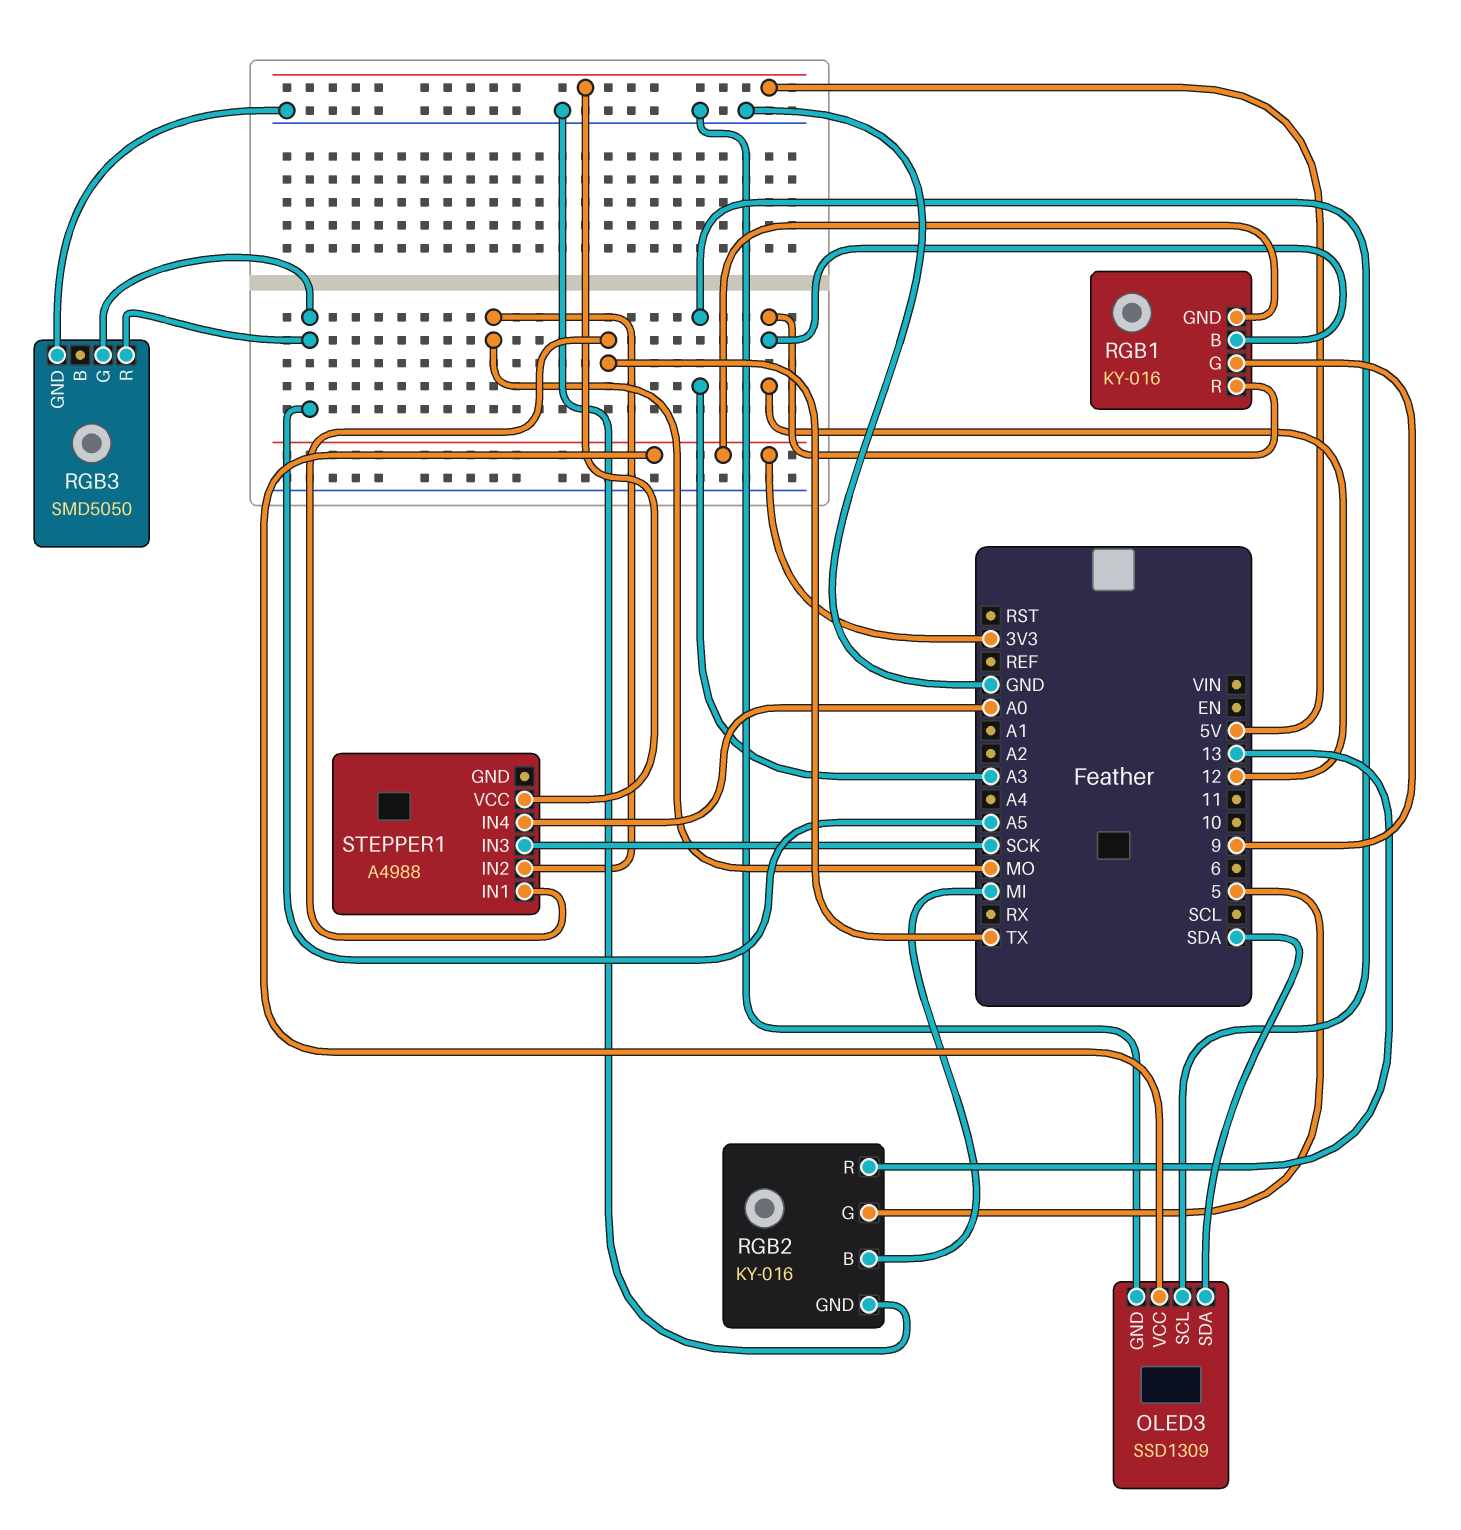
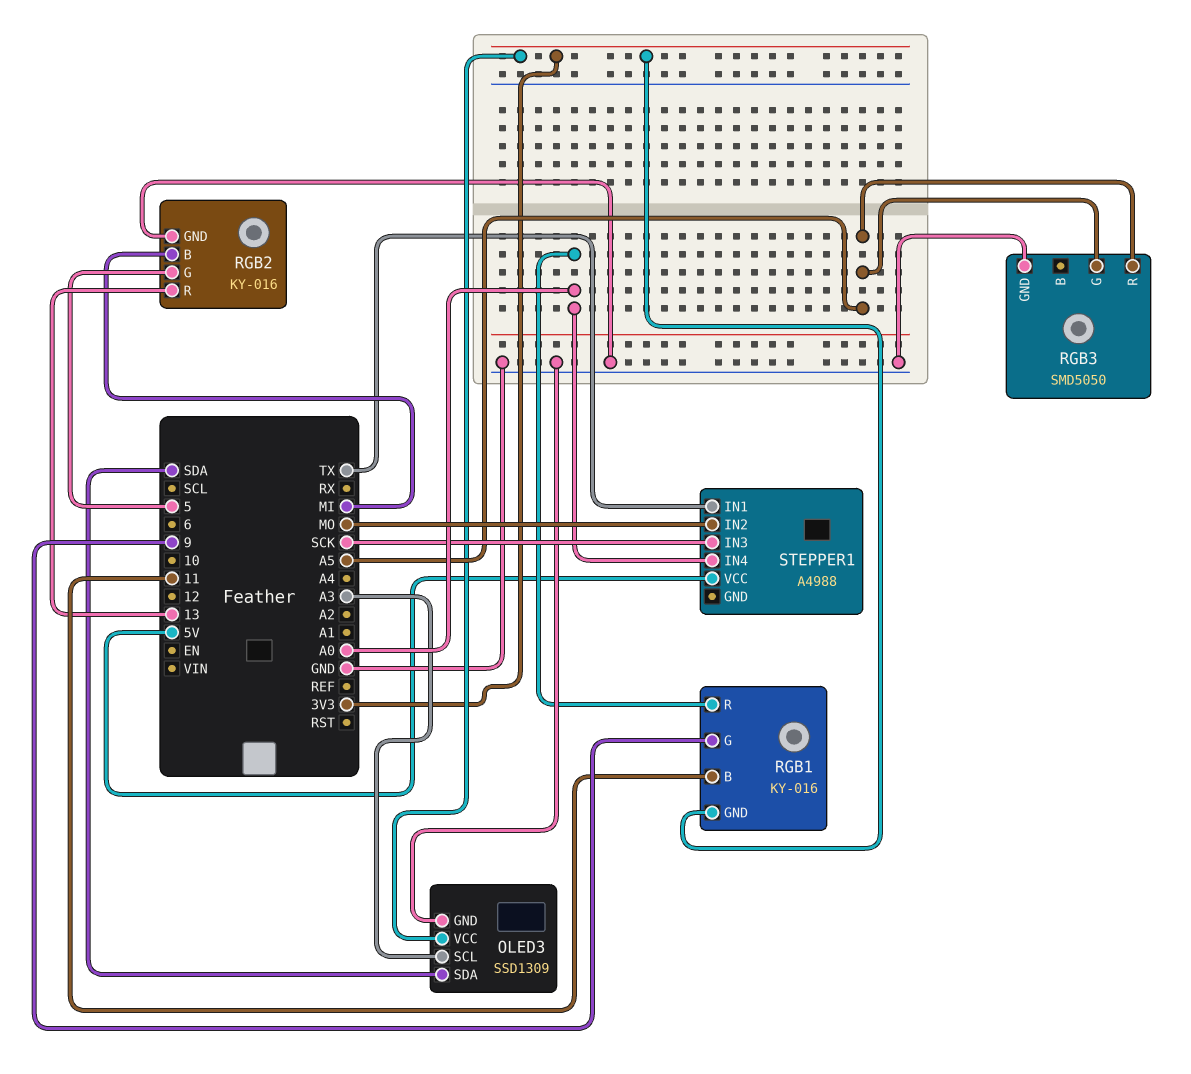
RGB1 pin B: 12 -> 11
RGB1 pin R: 12 -> A0

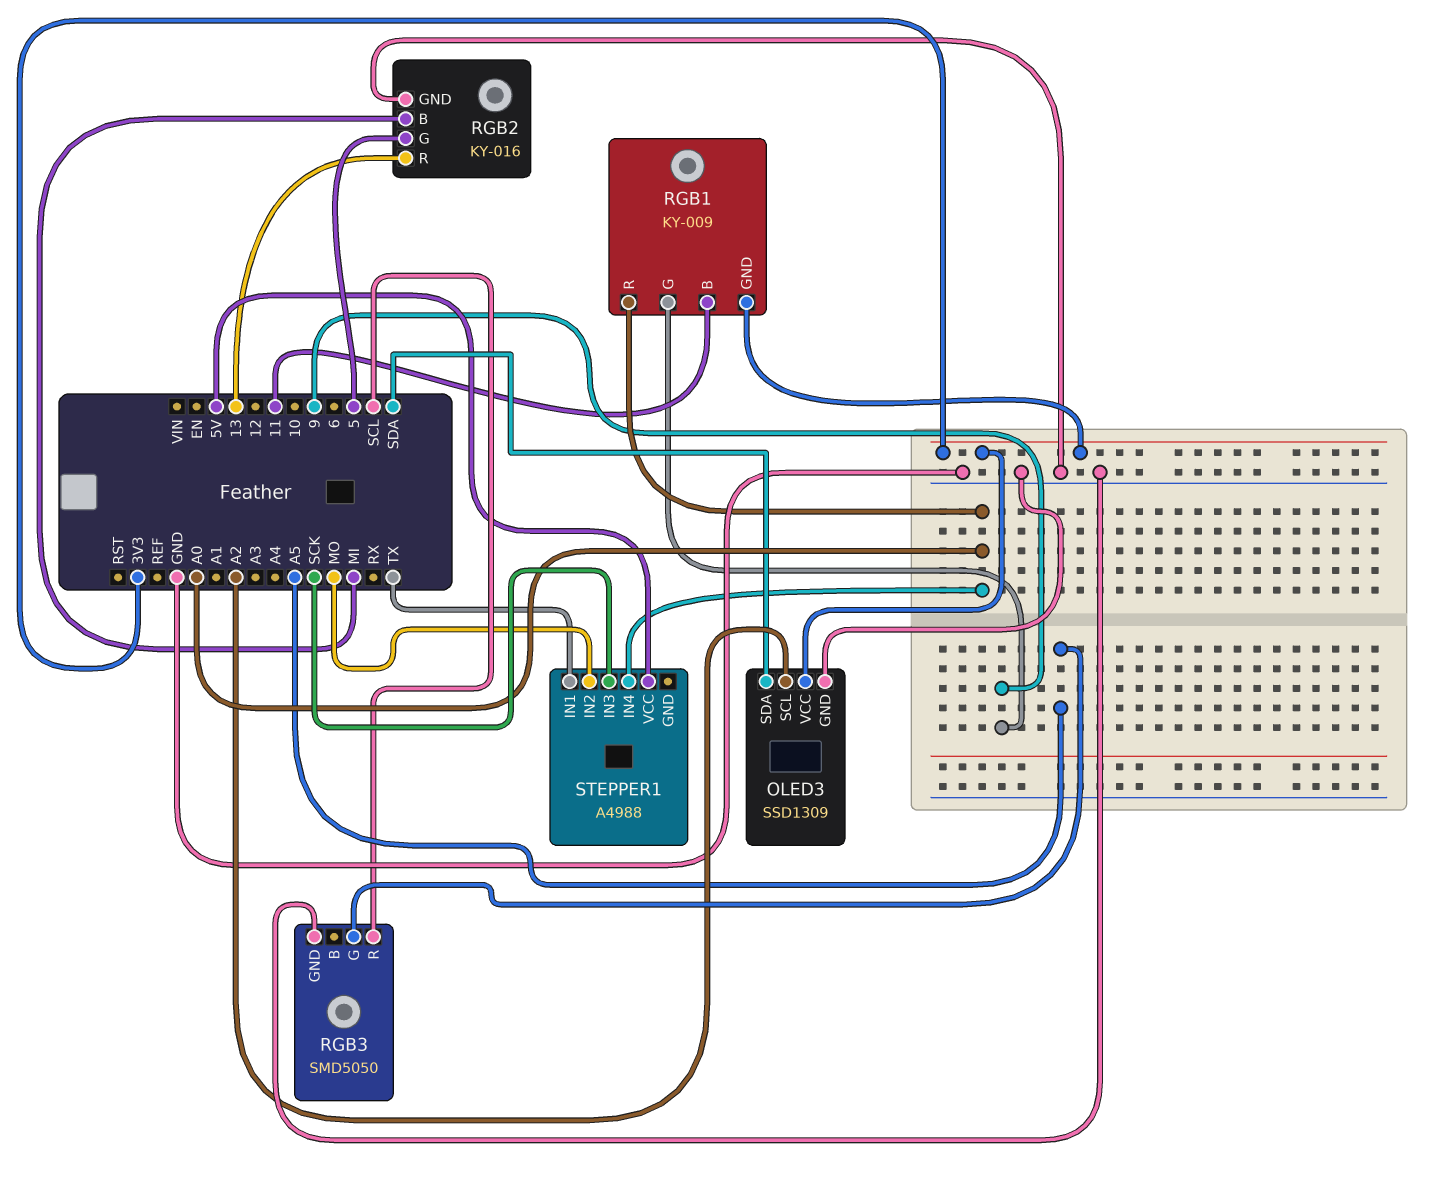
OLED3 pin SCL: A3 -> A2
RGB1: KY-016 -> KY-009
RGB3 pin R: A5 -> SCL

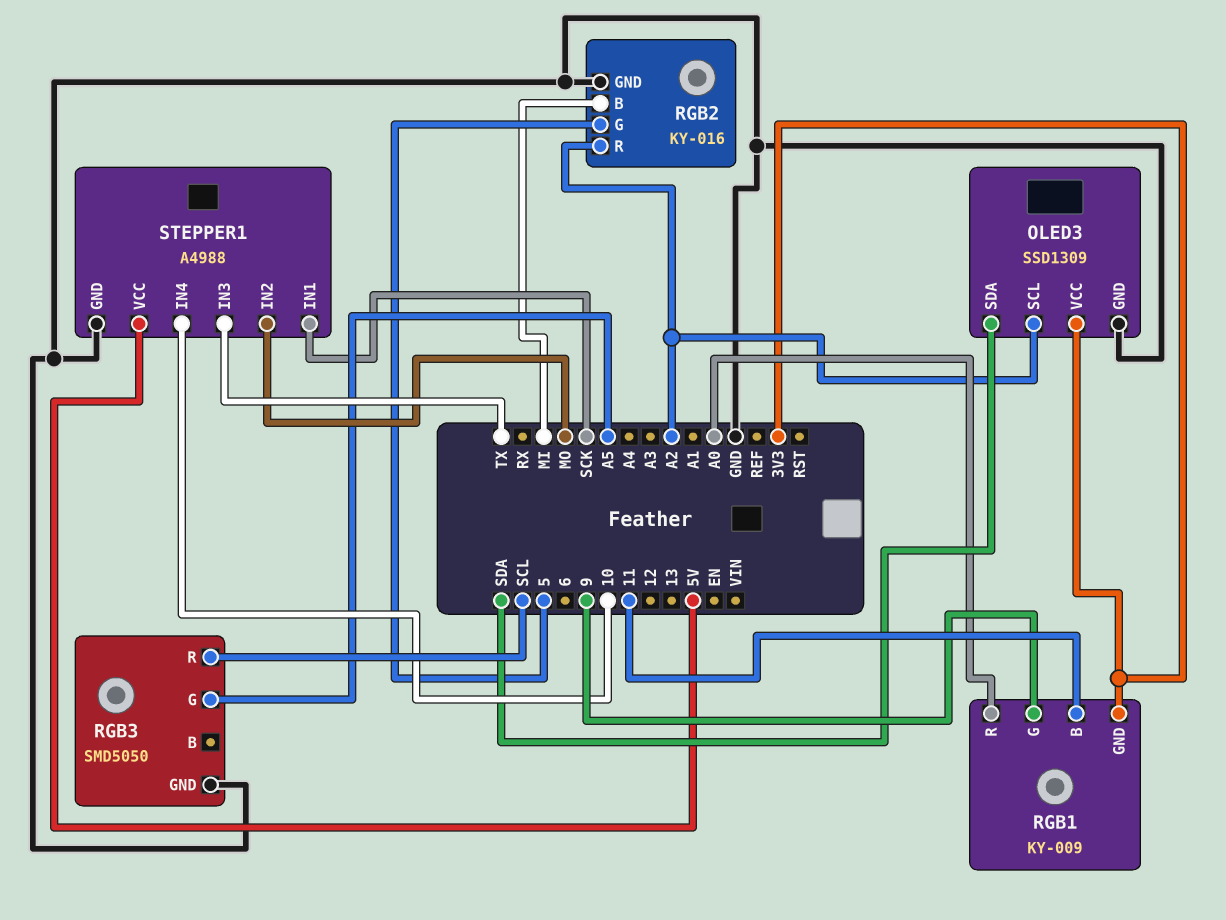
RGB2 pin R: 13 -> A2
STEPPER1 pin GND: none -> GND
STEPPER1 pin IN1: TX -> SCK
STEPPER1 pin IN3: SCK -> TX
STEPPER1 pin IN4: A0 -> 10

